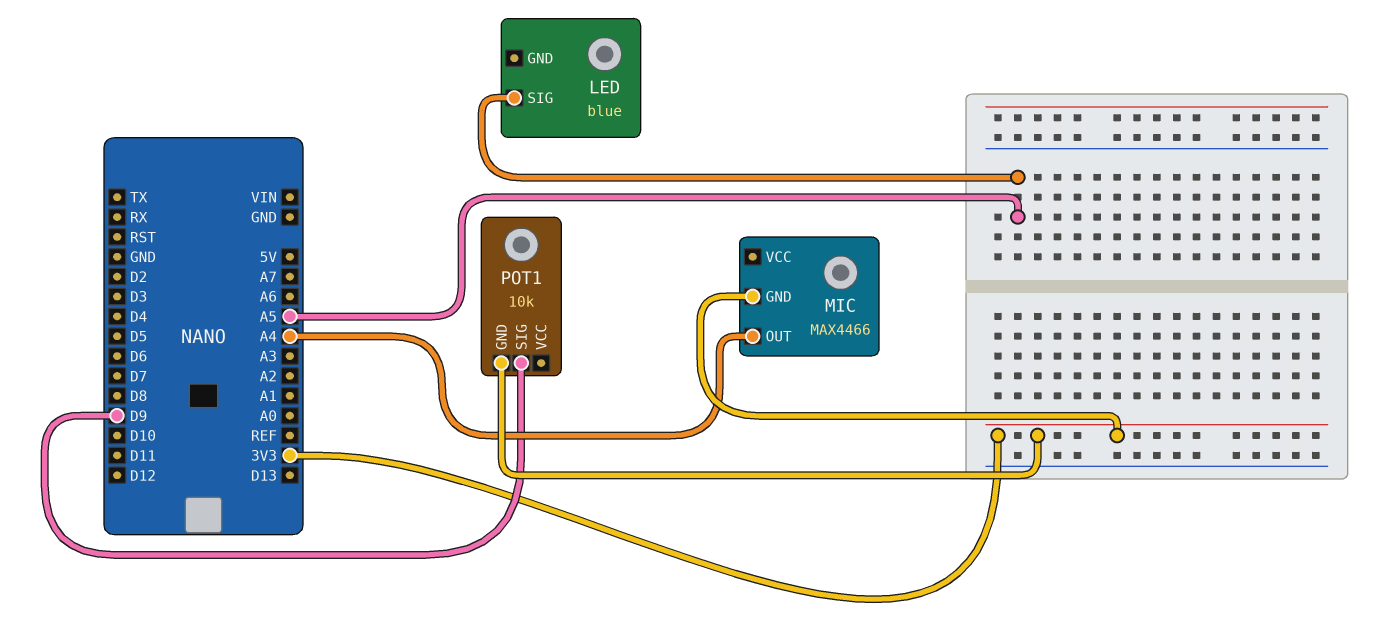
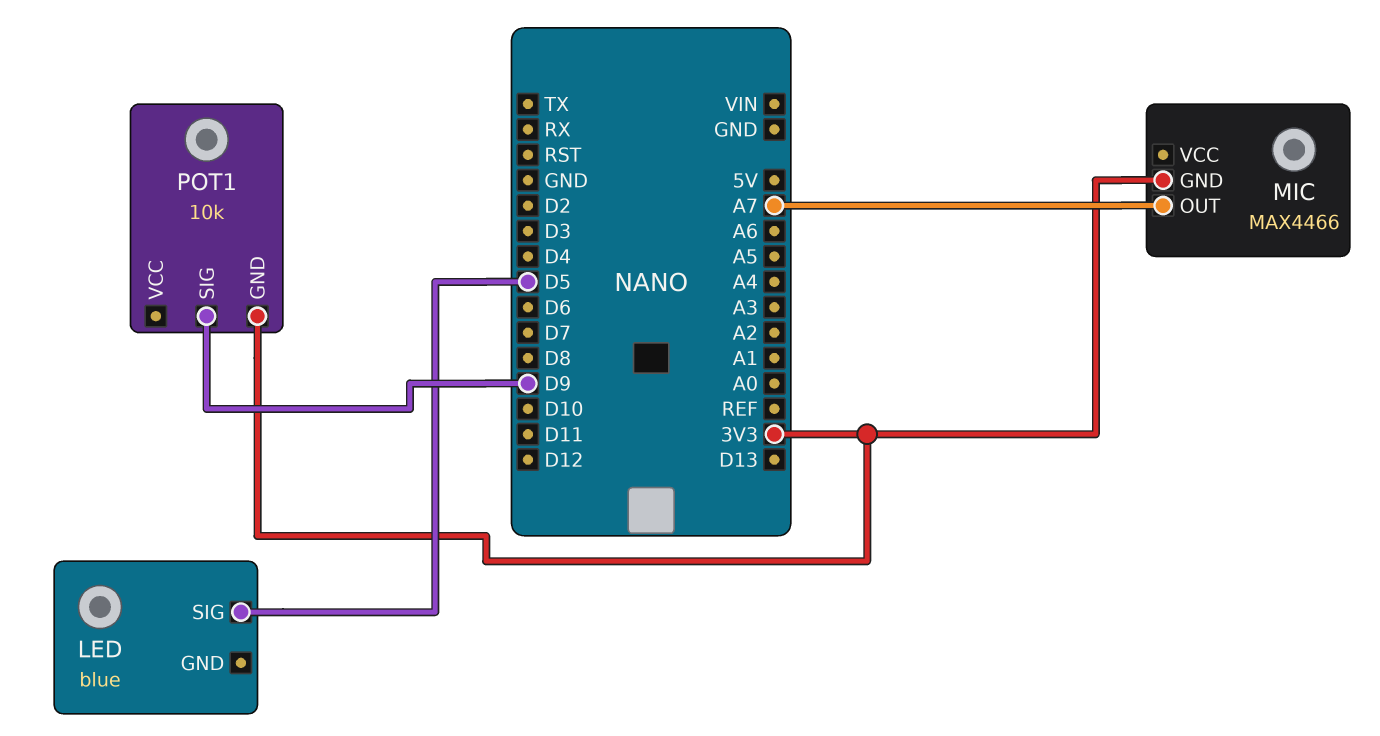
LED pin SIG: A5 -> D5
MIC pin OUT: A4 -> A7

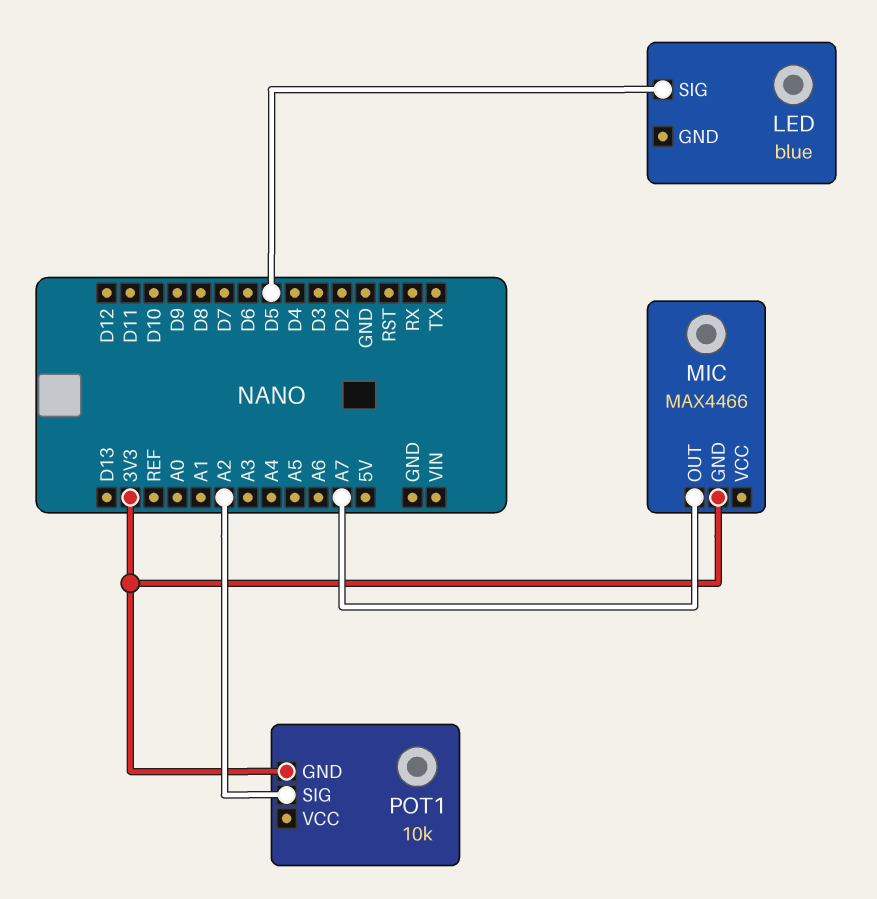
POT1 pin SIG: D9 -> A2

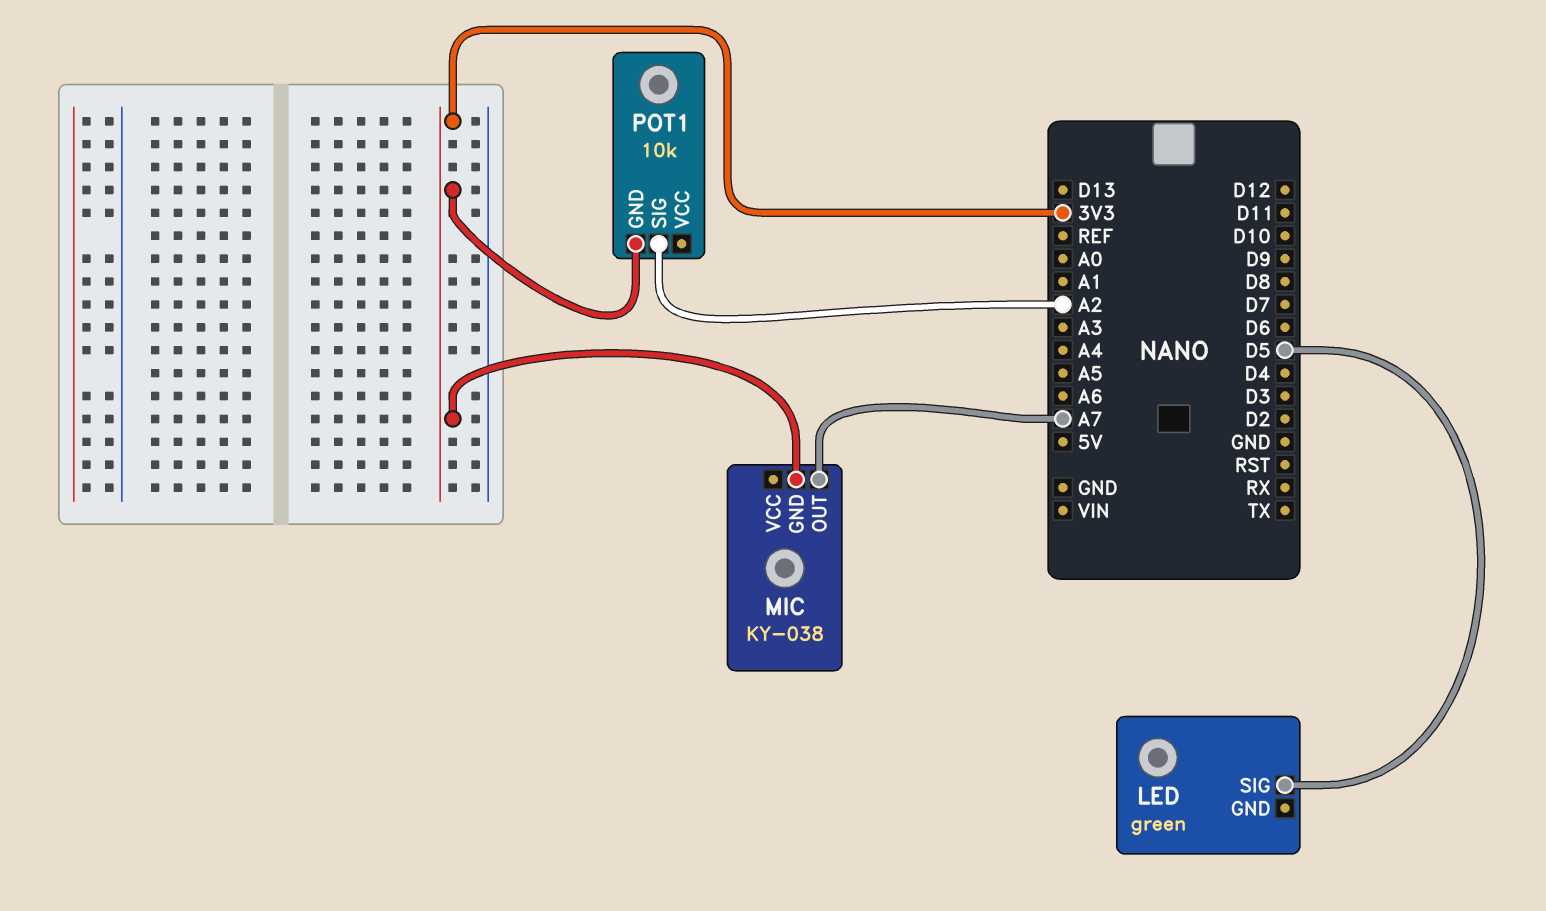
LED: blue -> green
MIC: MAX4466 -> KY-038

